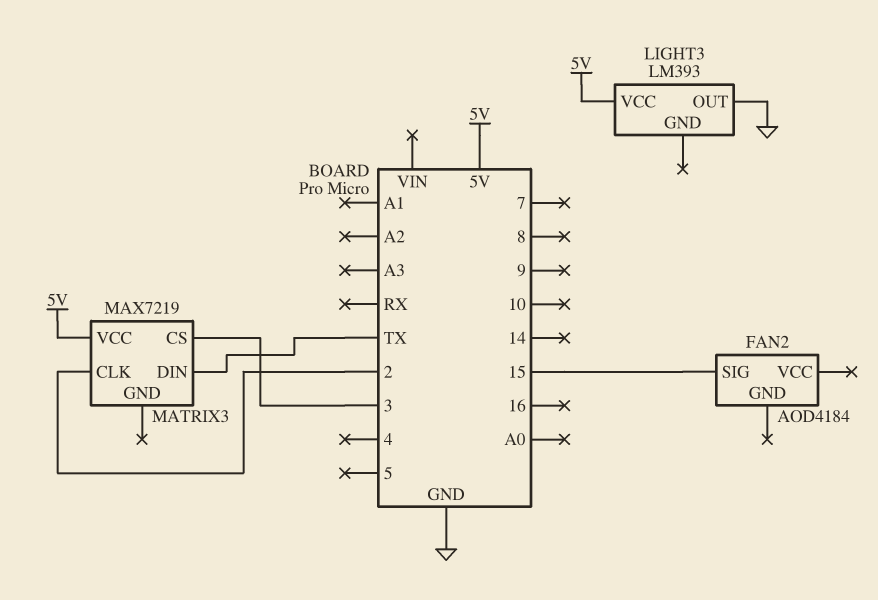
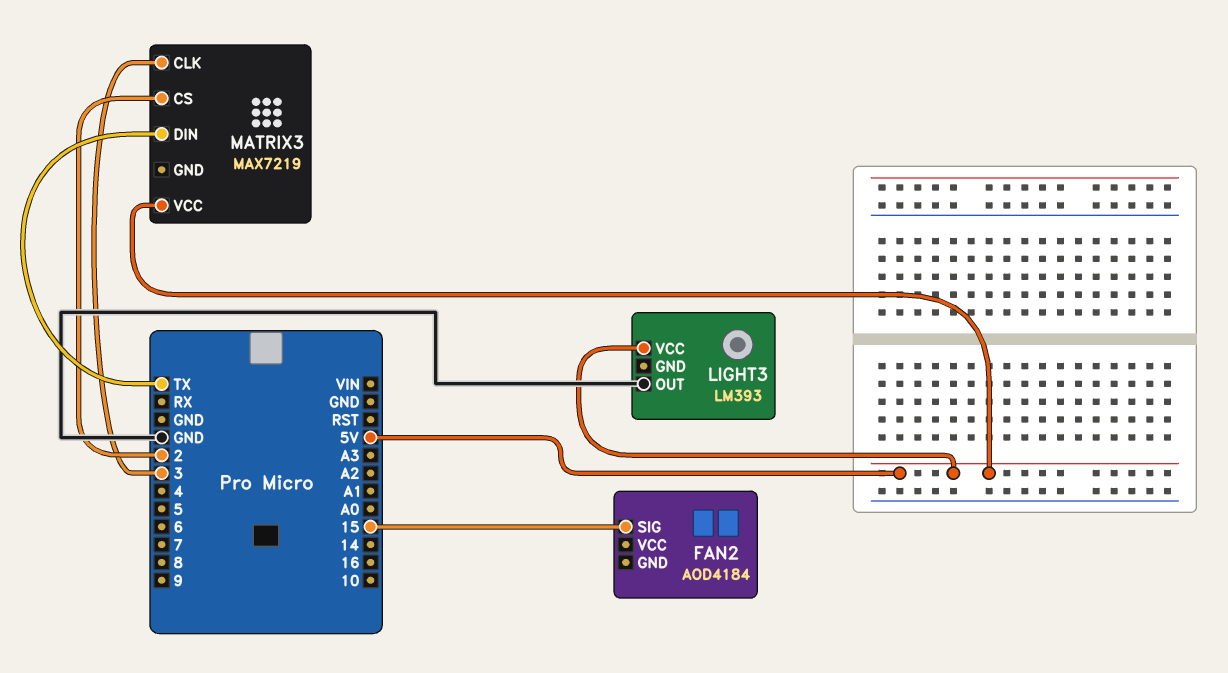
MATRIX3 pin CLK: 2 -> 3
MATRIX3 pin CS: 3 -> 2

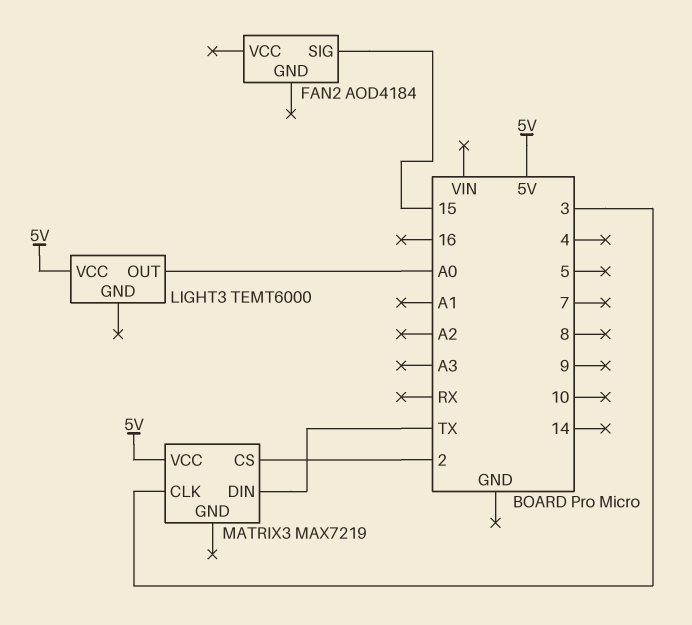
LIGHT3: LM393 -> TEMT6000
LIGHT3 pin OUT: GND -> A0

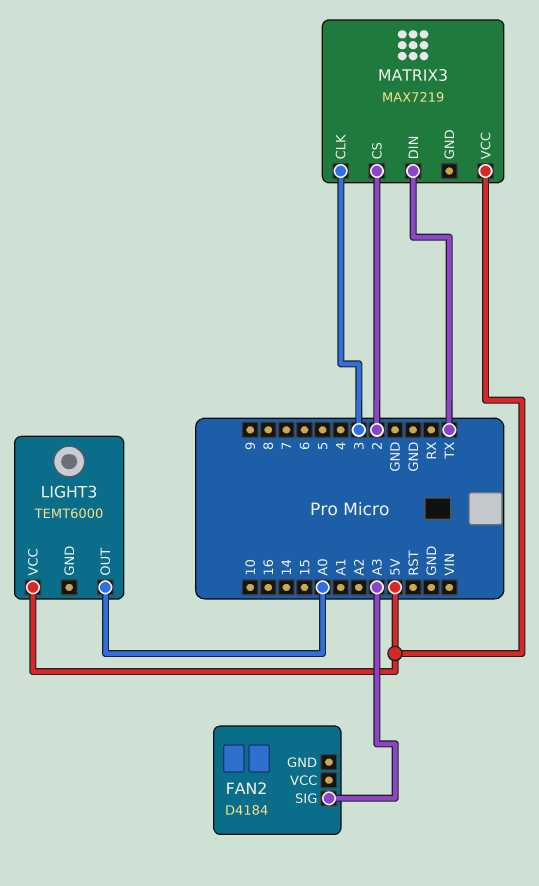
FAN2: AOD4184 -> D4184
FAN2 pin SIG: 15 -> A3

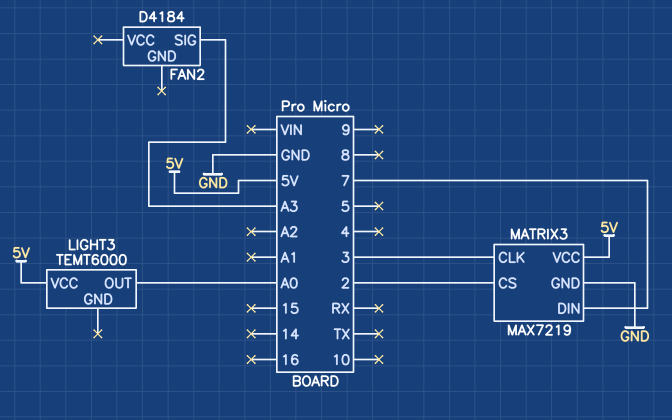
MATRIX3 pin DIN: TX -> 7
MATRIX3 pin GND: none -> GND

